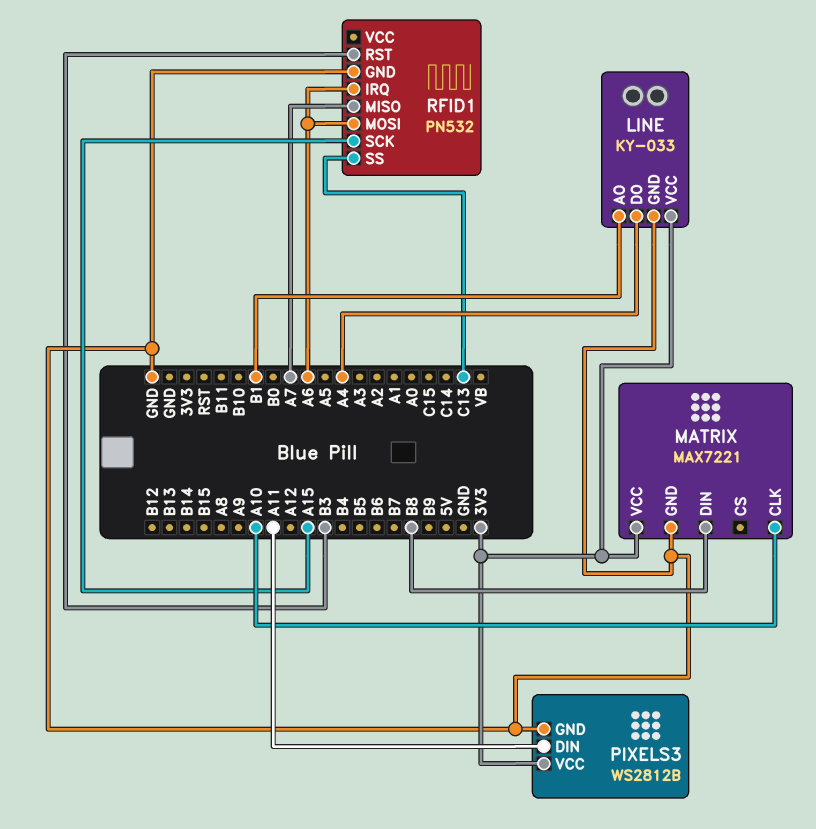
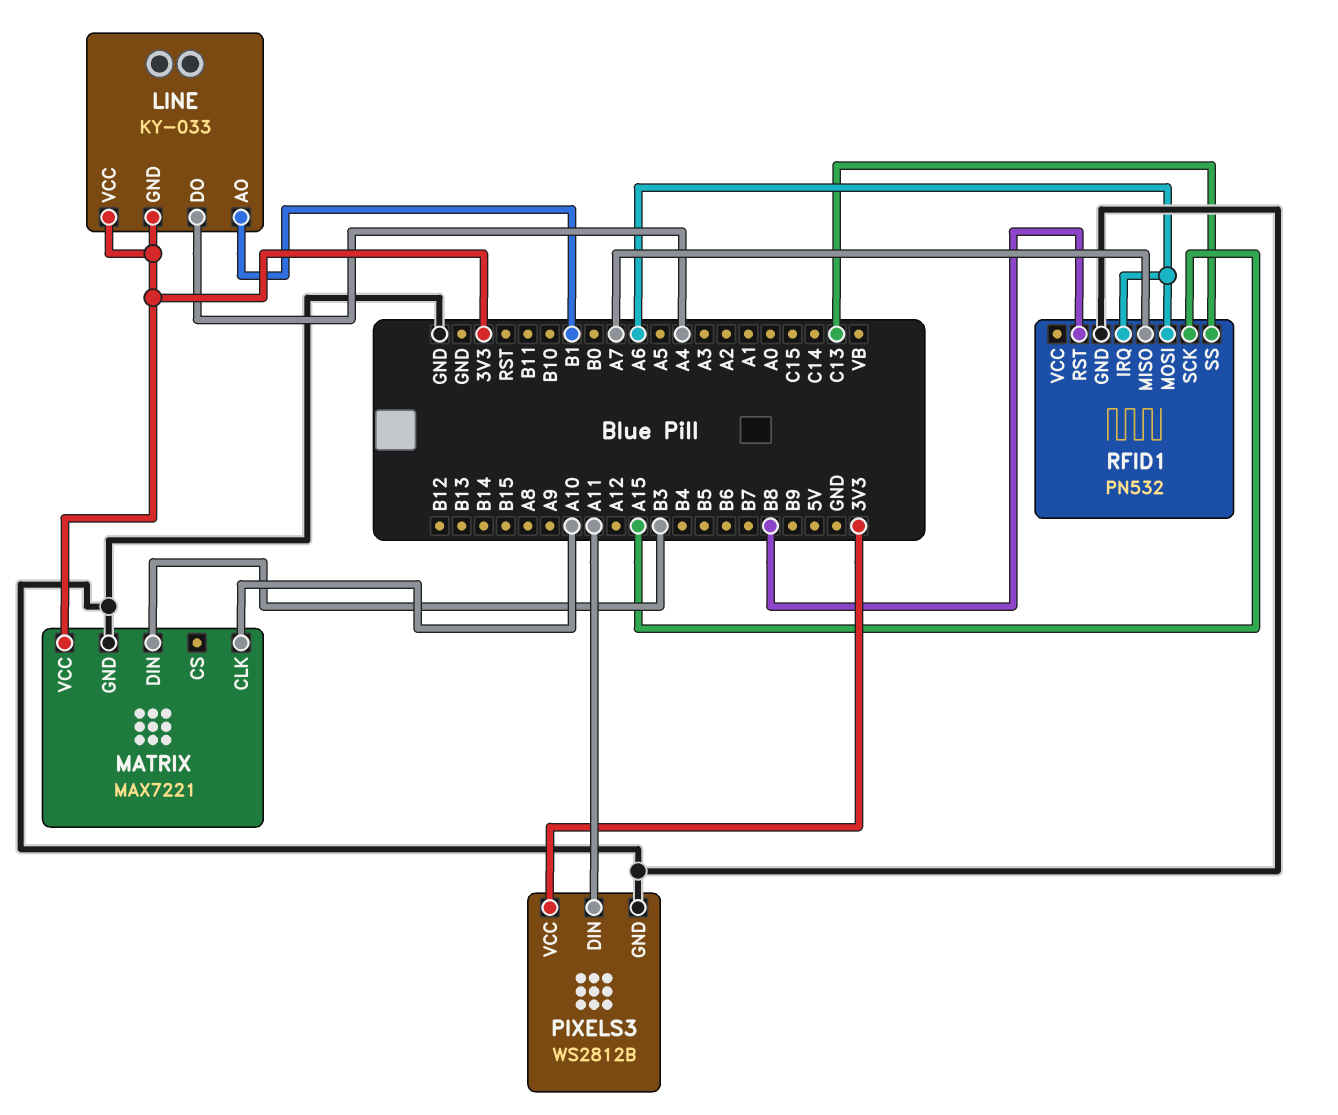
LINE pin GND: GND -> 3V3
MATRIX pin DIN: B8 -> B3
RFID1 pin RST: B3 -> B8

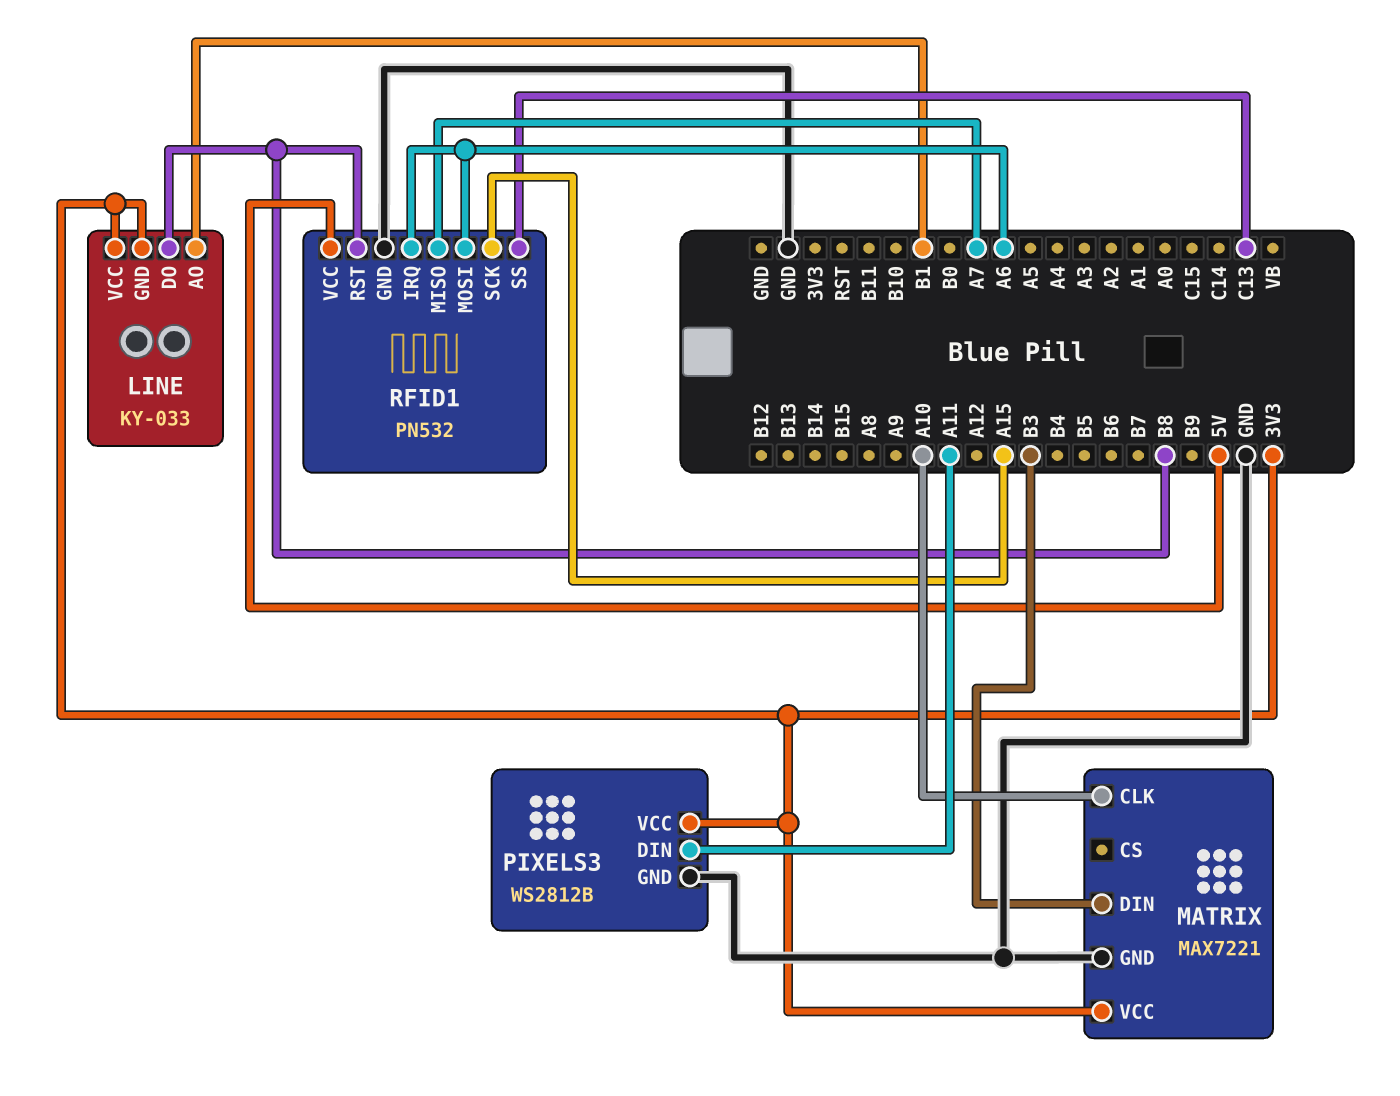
LINE pin DO: A4 -> B8
RFID1 pin VCC: none -> 5V

